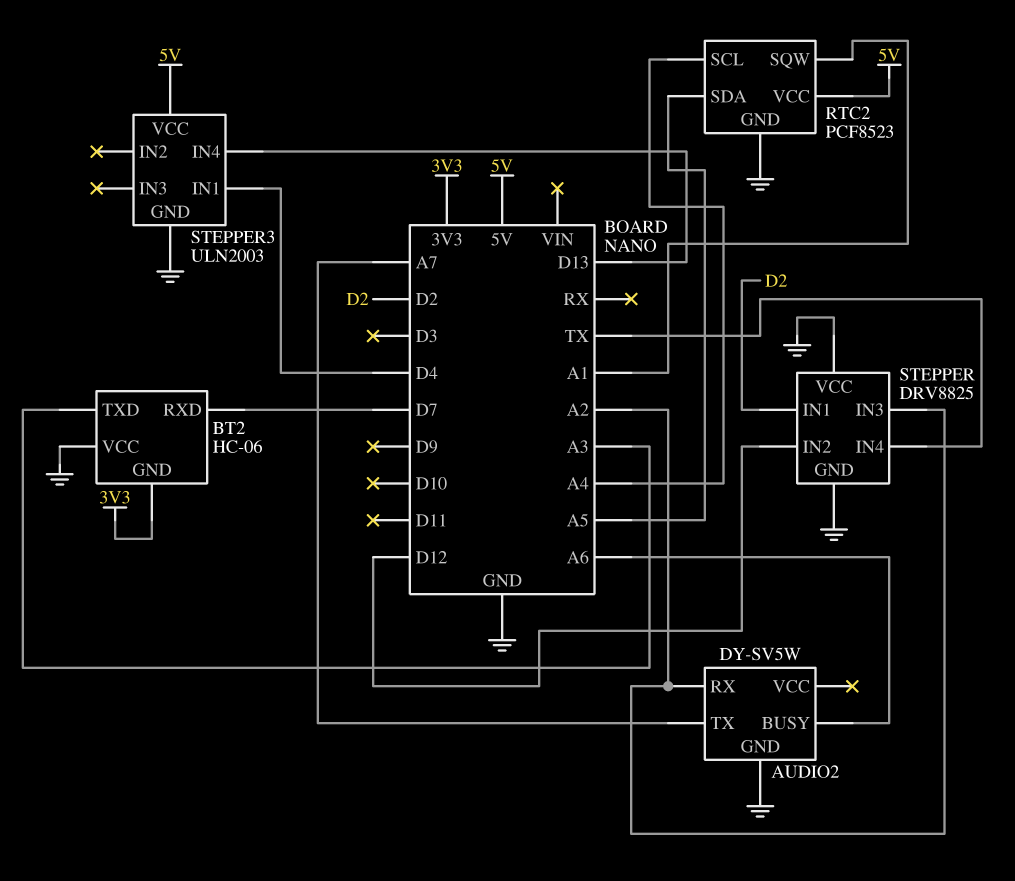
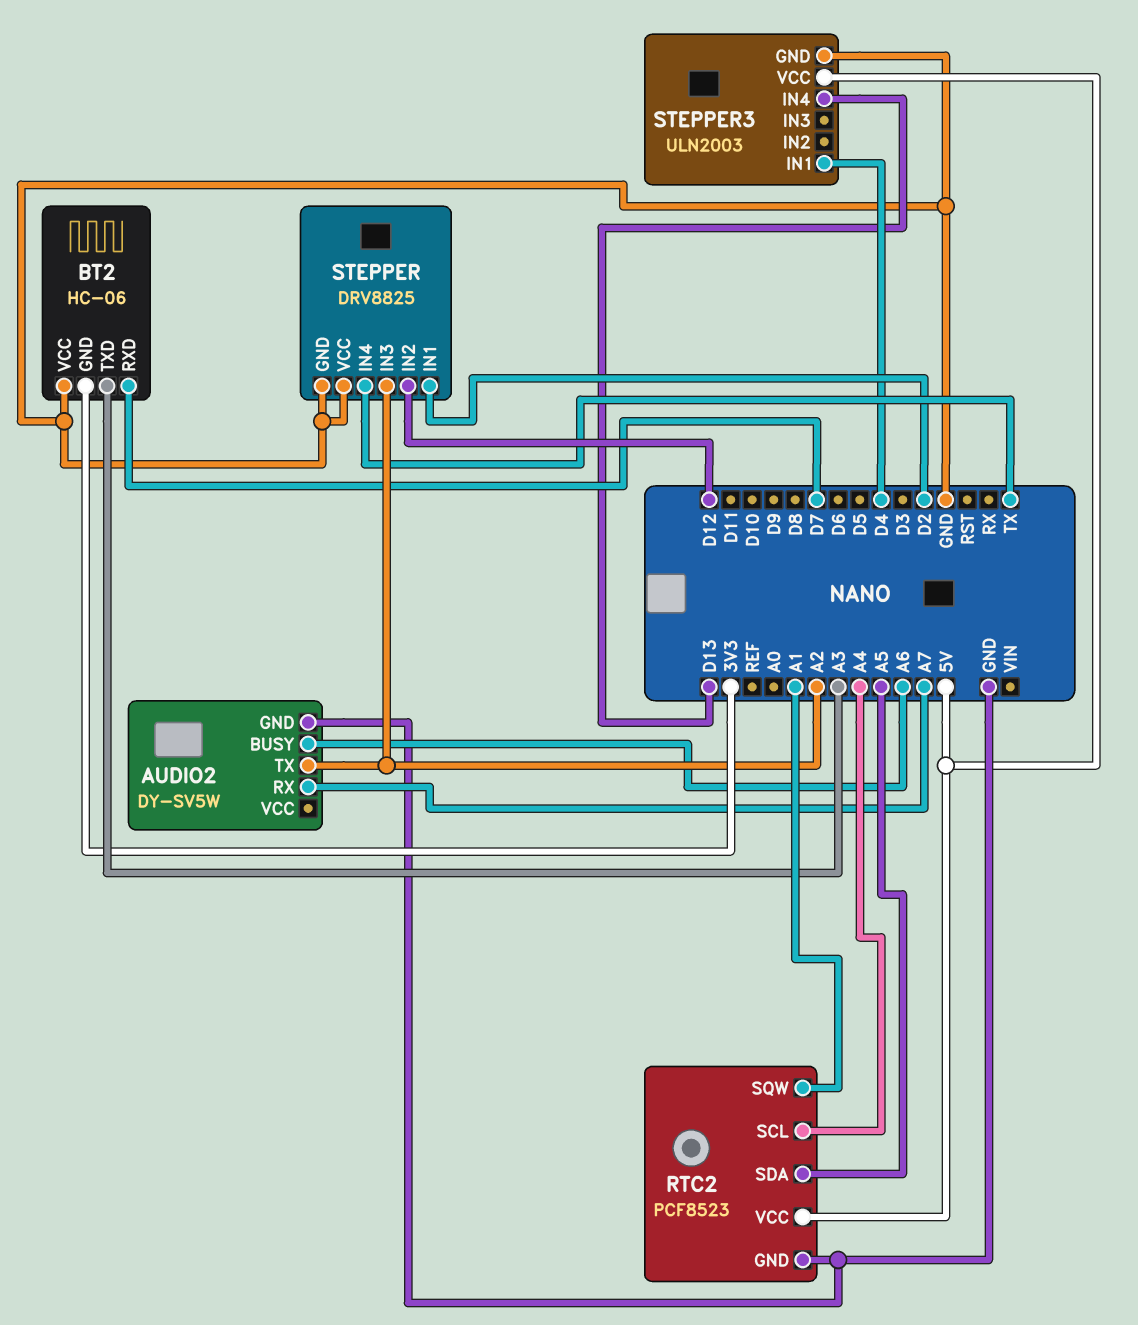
AUDIO2 pin RX: A2 -> A7
AUDIO2 pin TX: A7 -> A2

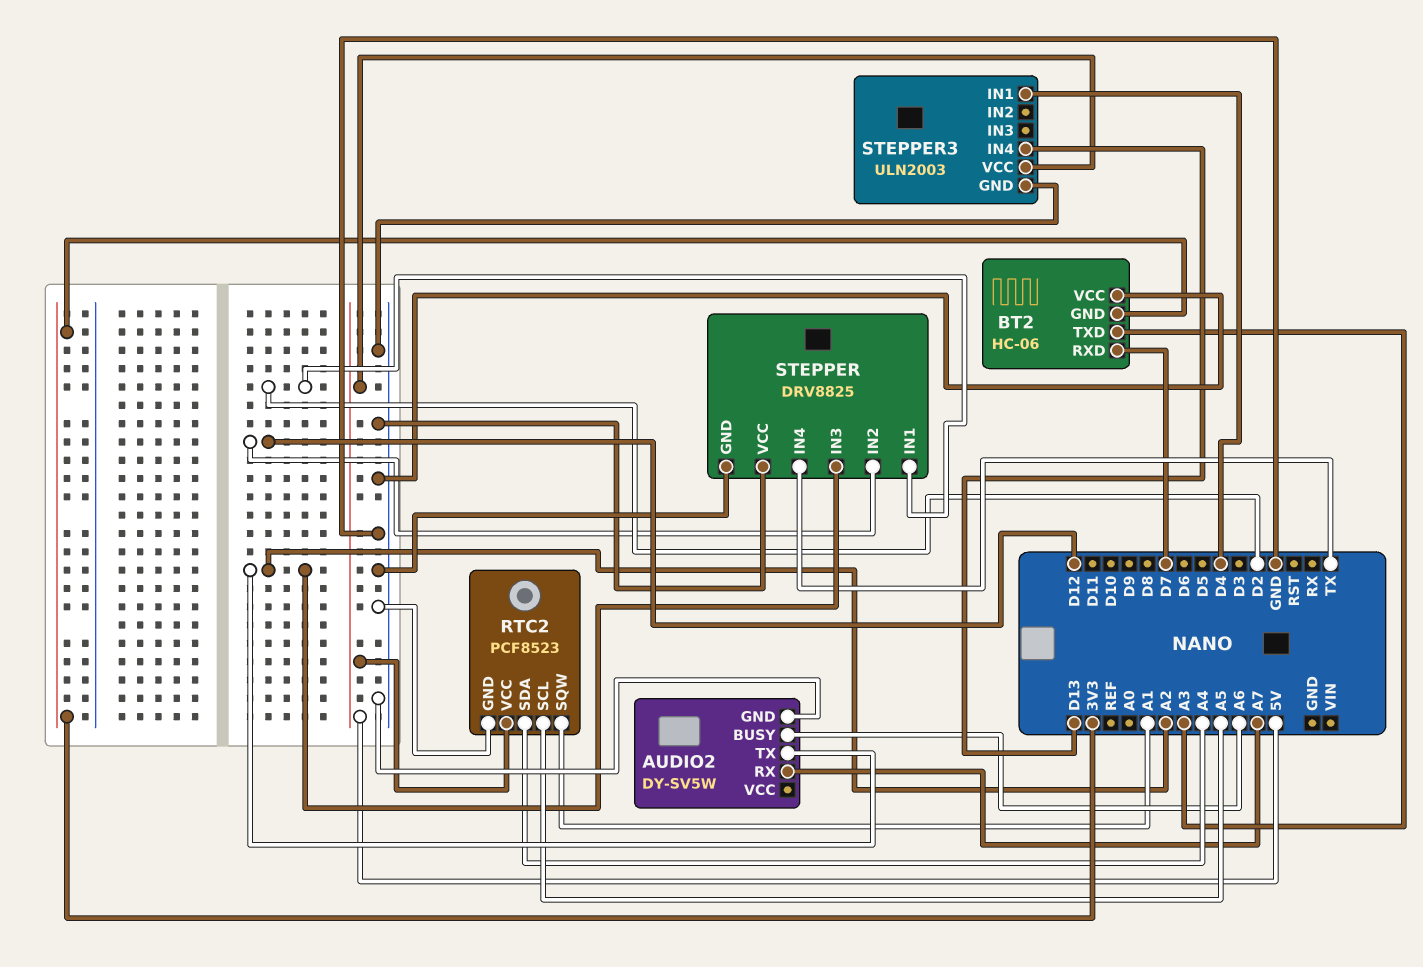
RTC2 pin SCL: A4 -> A5
RTC2 pin SDA: A5 -> A4

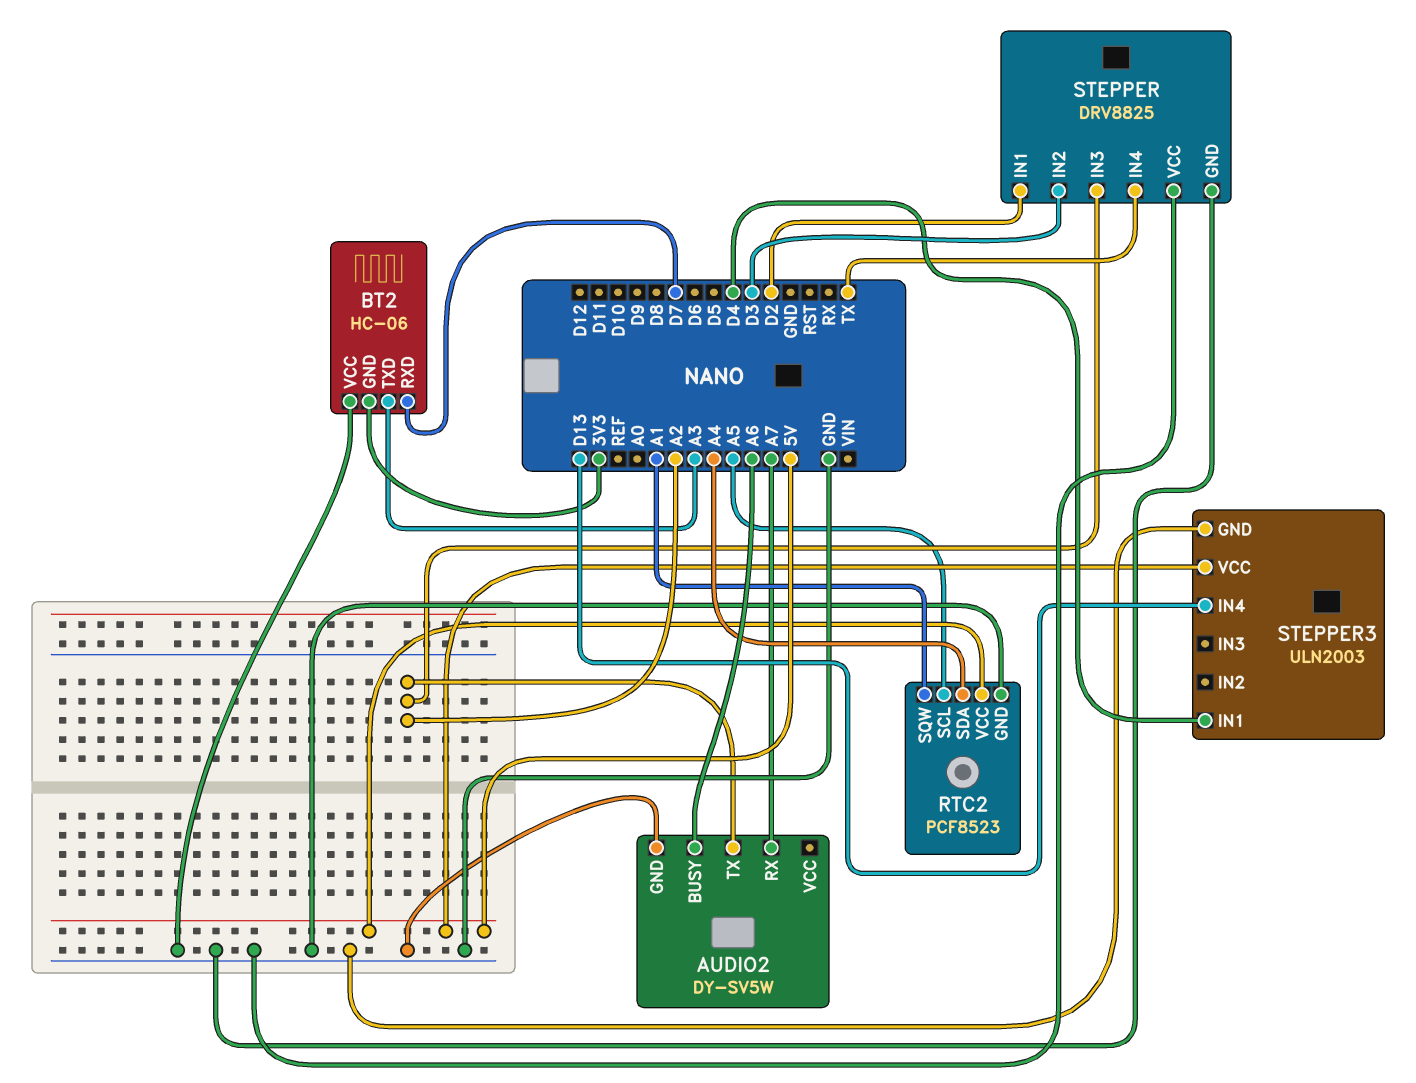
STEPPER pin IN2: D12 -> D3

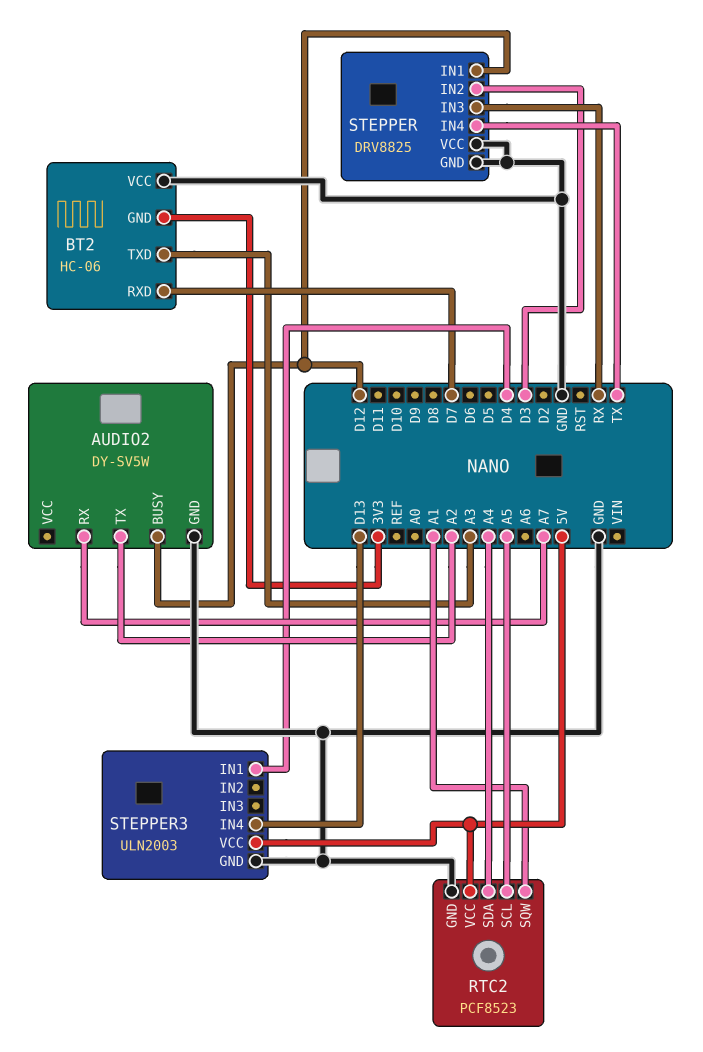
AUDIO2 pin BUSY: A6 -> D12
STEPPER pin IN1: D2 -> D12
STEPPER pin IN3: A2 -> RX

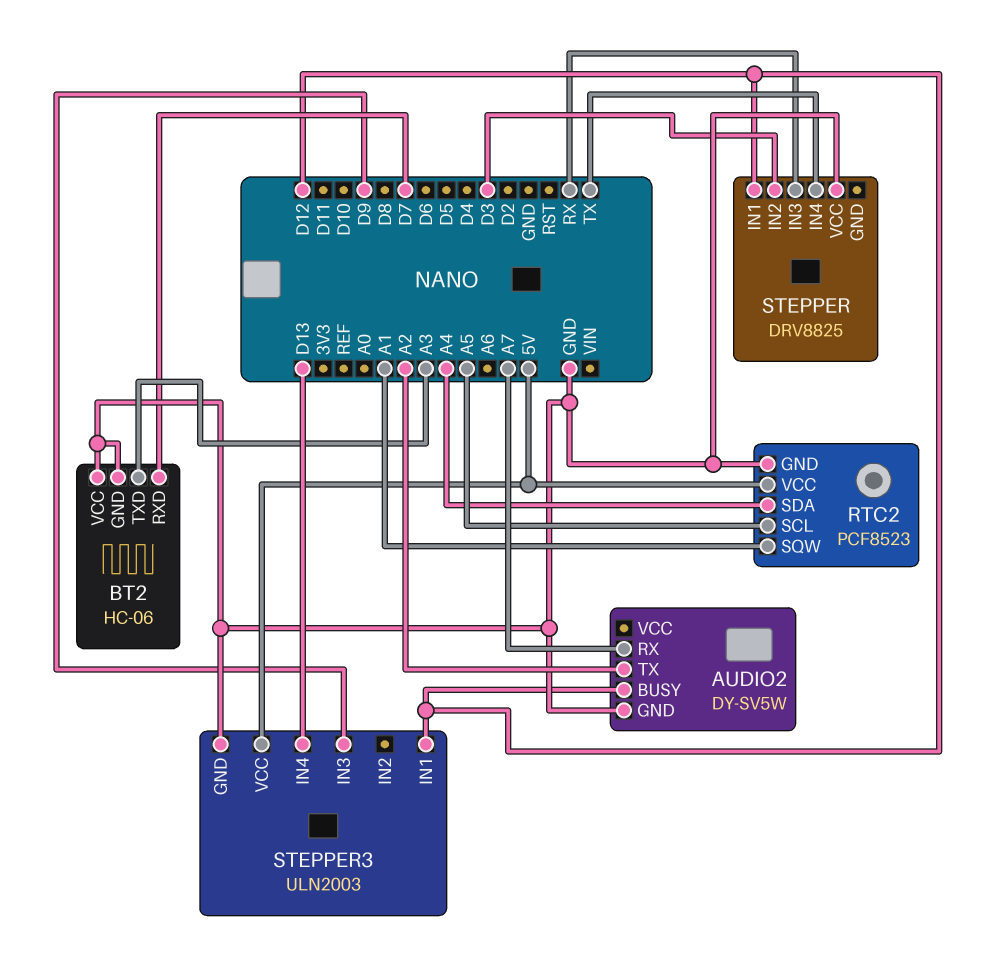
BT2 pin GND: 3V3 -> GND
STEPPER pin GND: GND -> none
STEPPER3 pin IN1: D4 -> D12
STEPPER3 pin IN3: none -> D9

